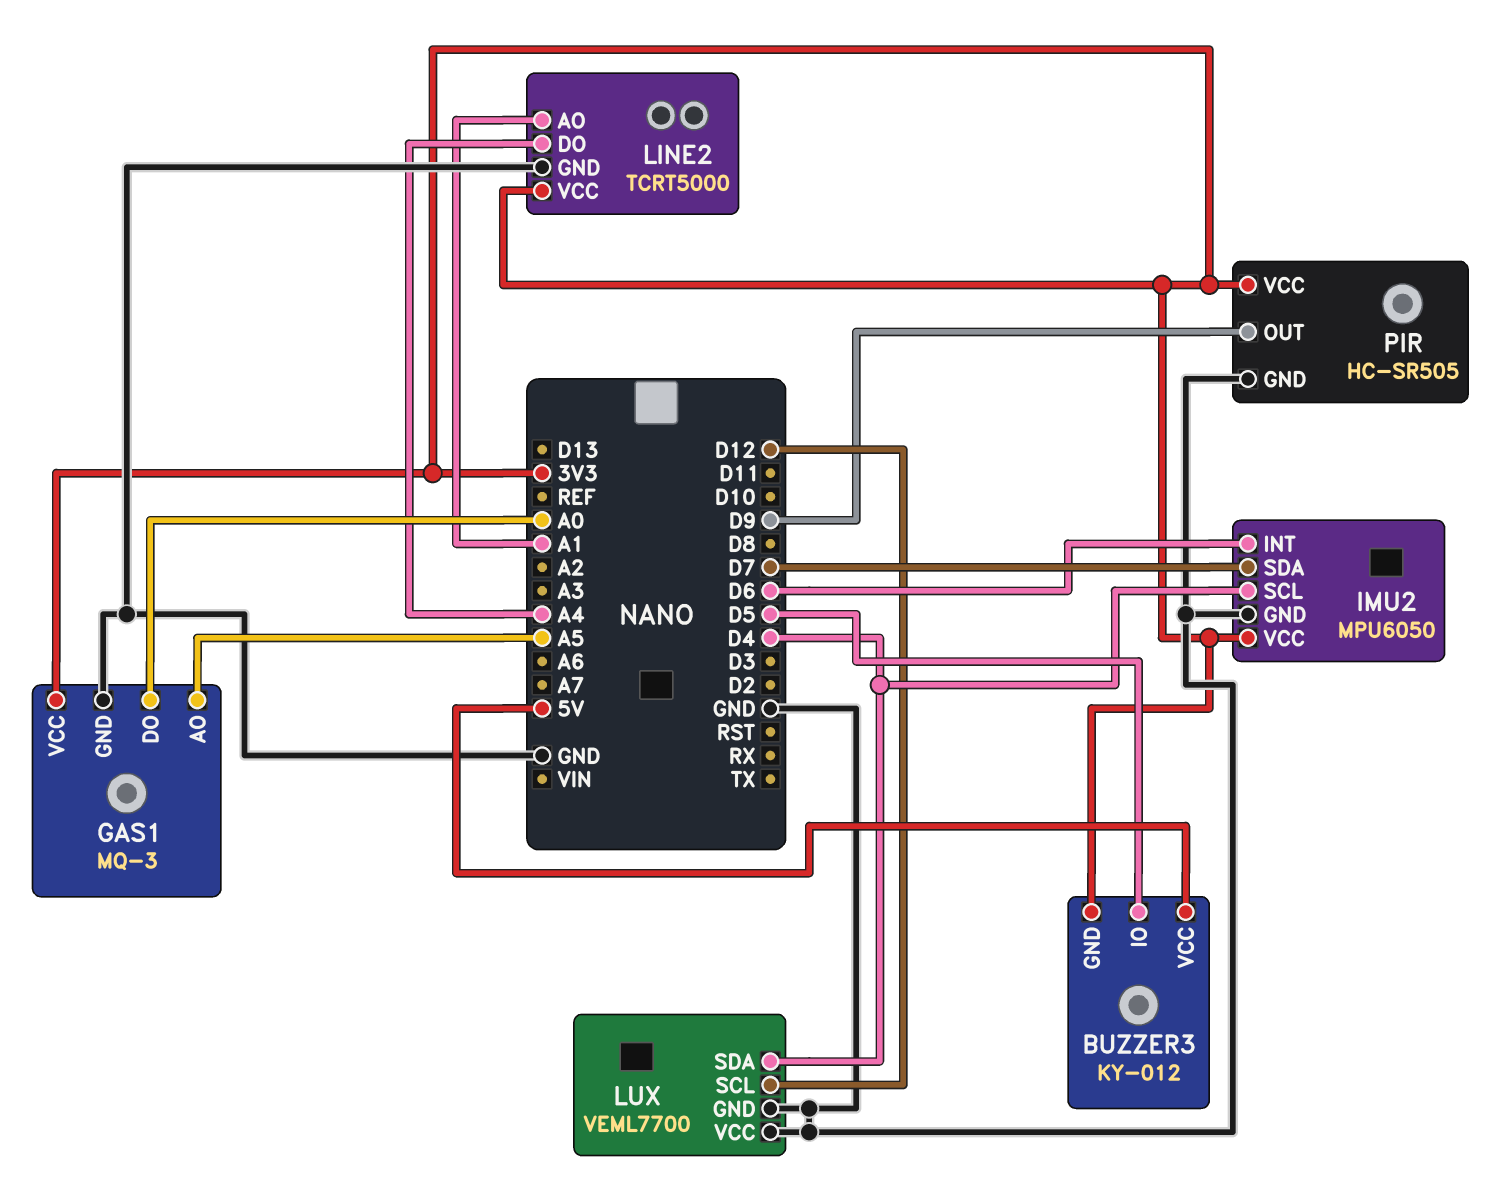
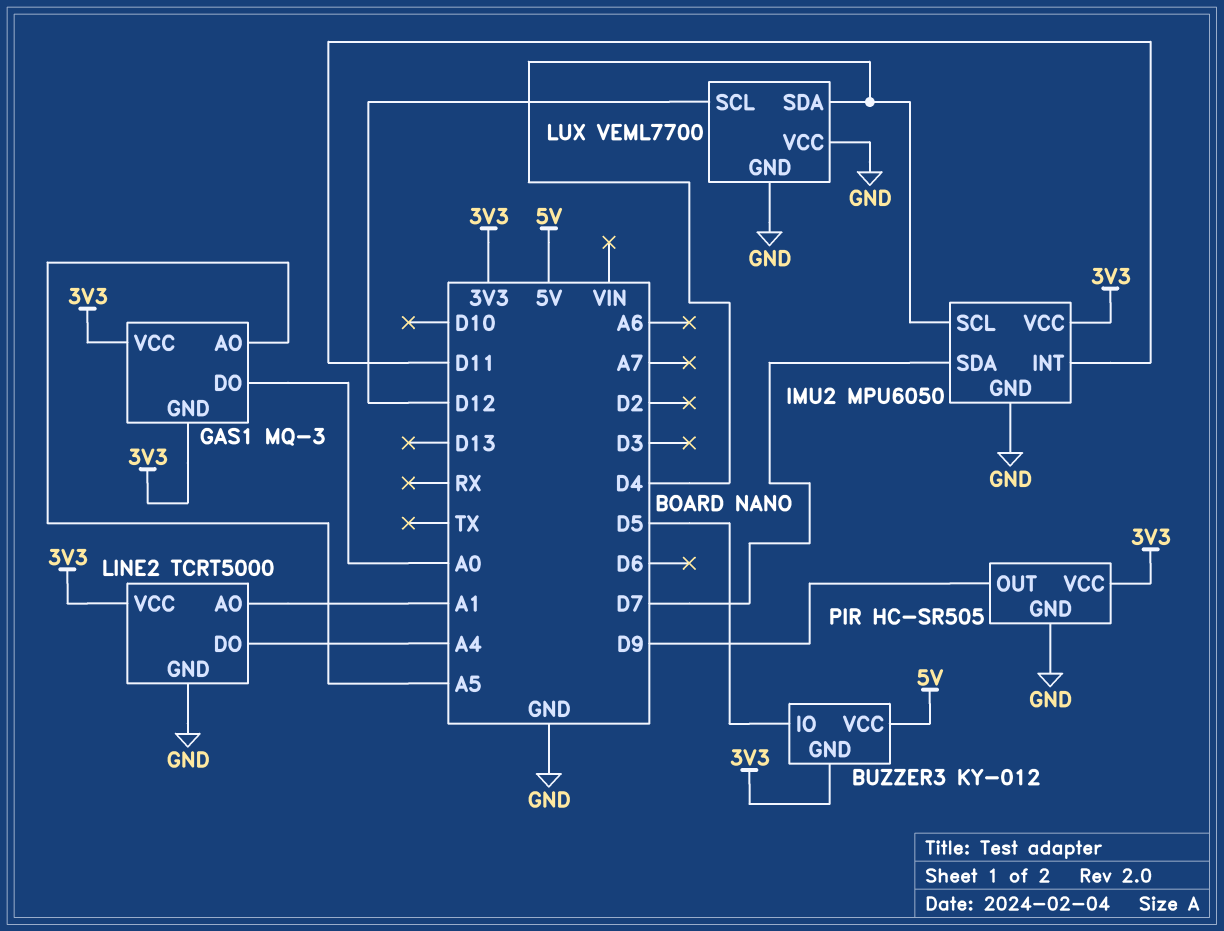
GAS1 pin GND: GND -> 3V3
IMU2 pin INT: D6 -> D11

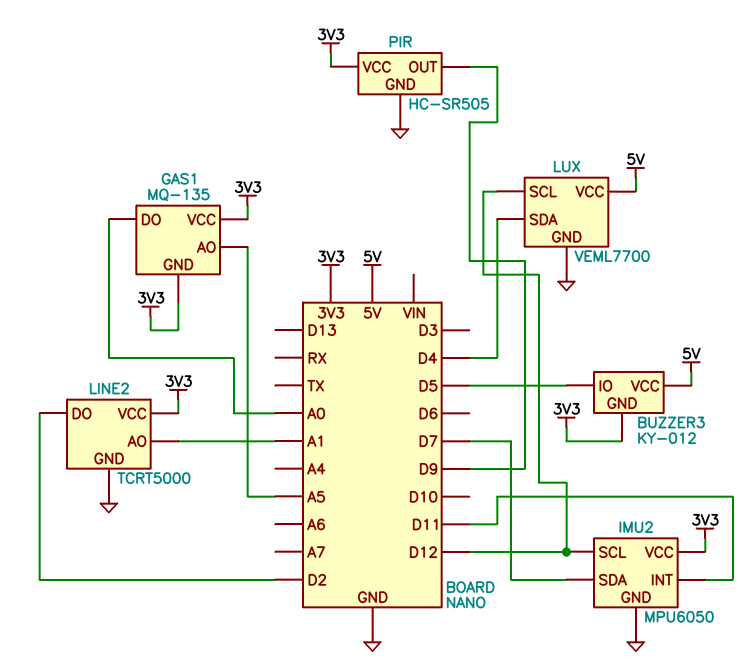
GAS1: MQ-3 -> MQ-135
IMU2 pin SCL: D4 -> D12
LINE2 pin DO: A4 -> D2
LUX pin VCC: GND -> 5V

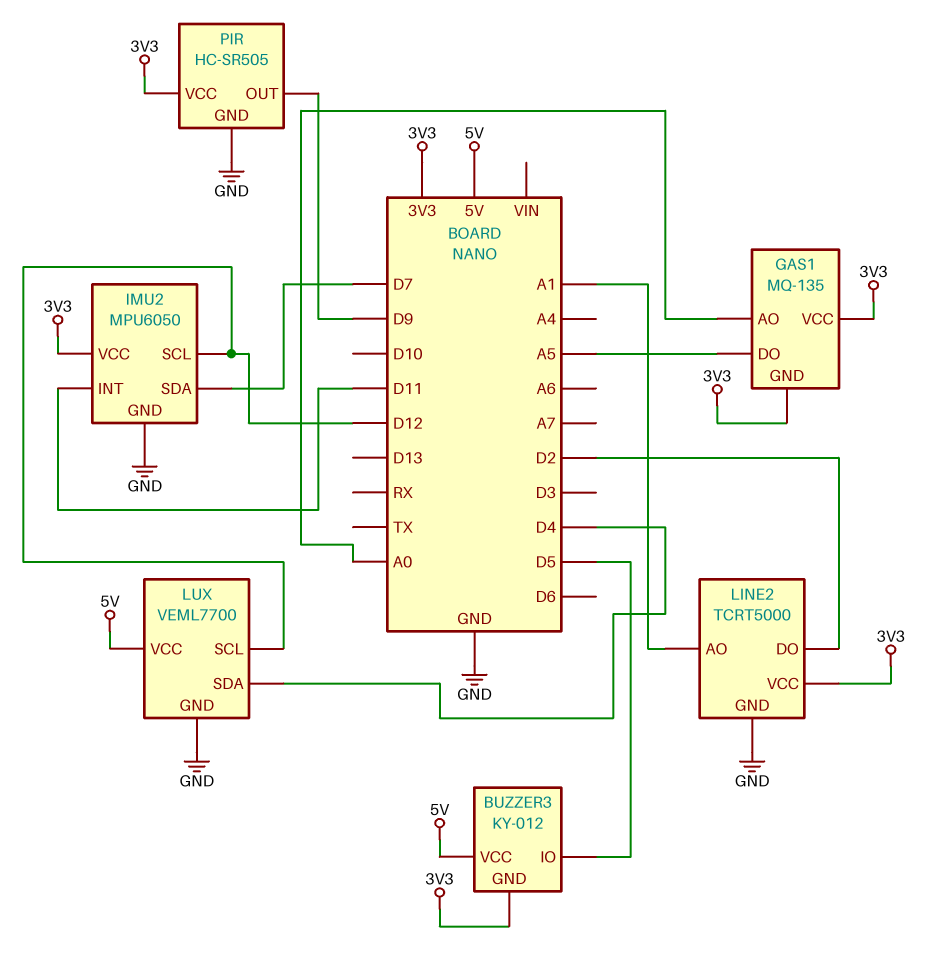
GAS1 pin AO: A5 -> A0
GAS1 pin DO: A0 -> A5

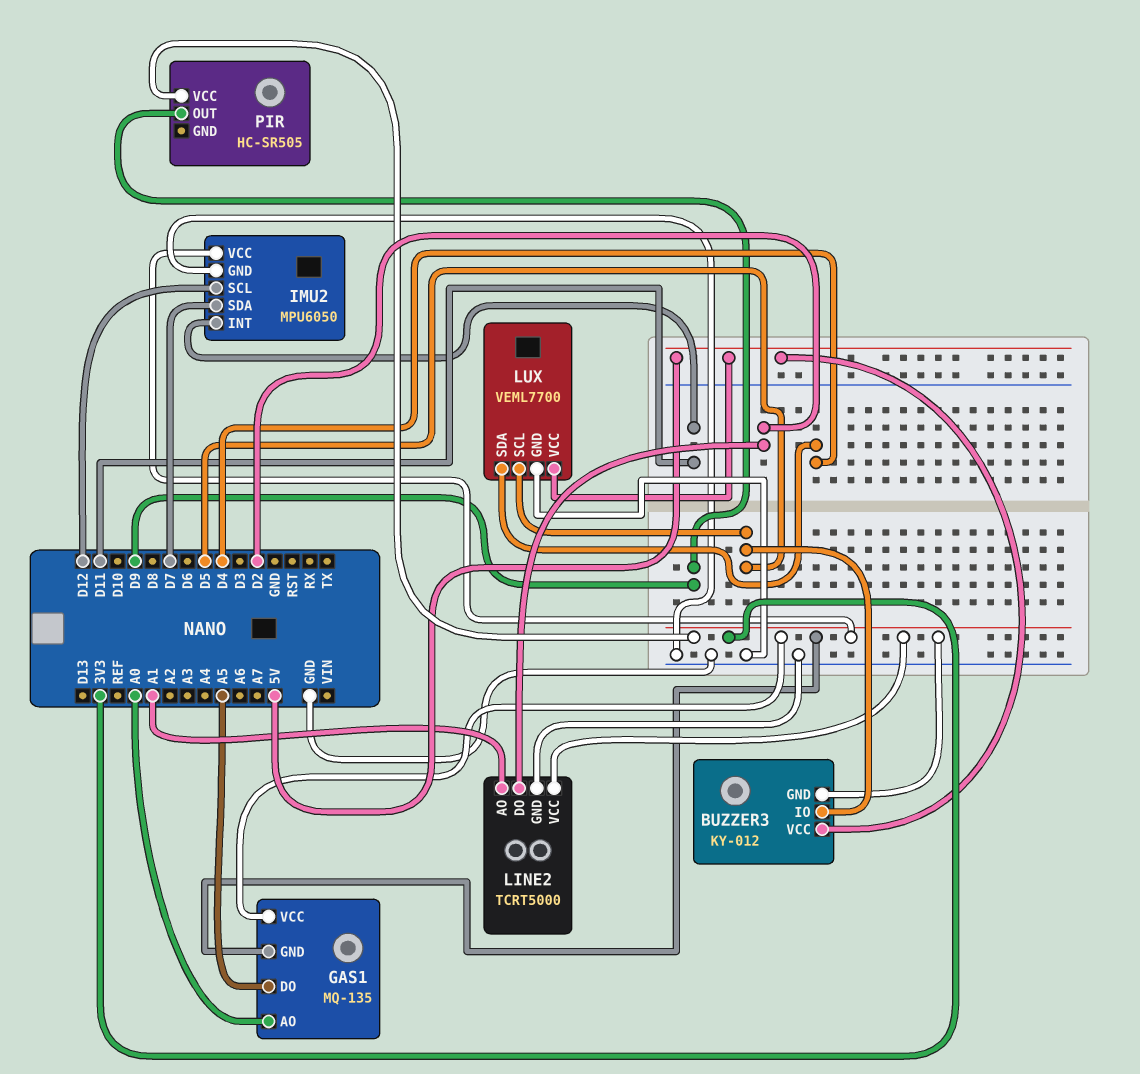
LUX pin SCL: D12 -> D5
PIR pin GND: GND -> none

